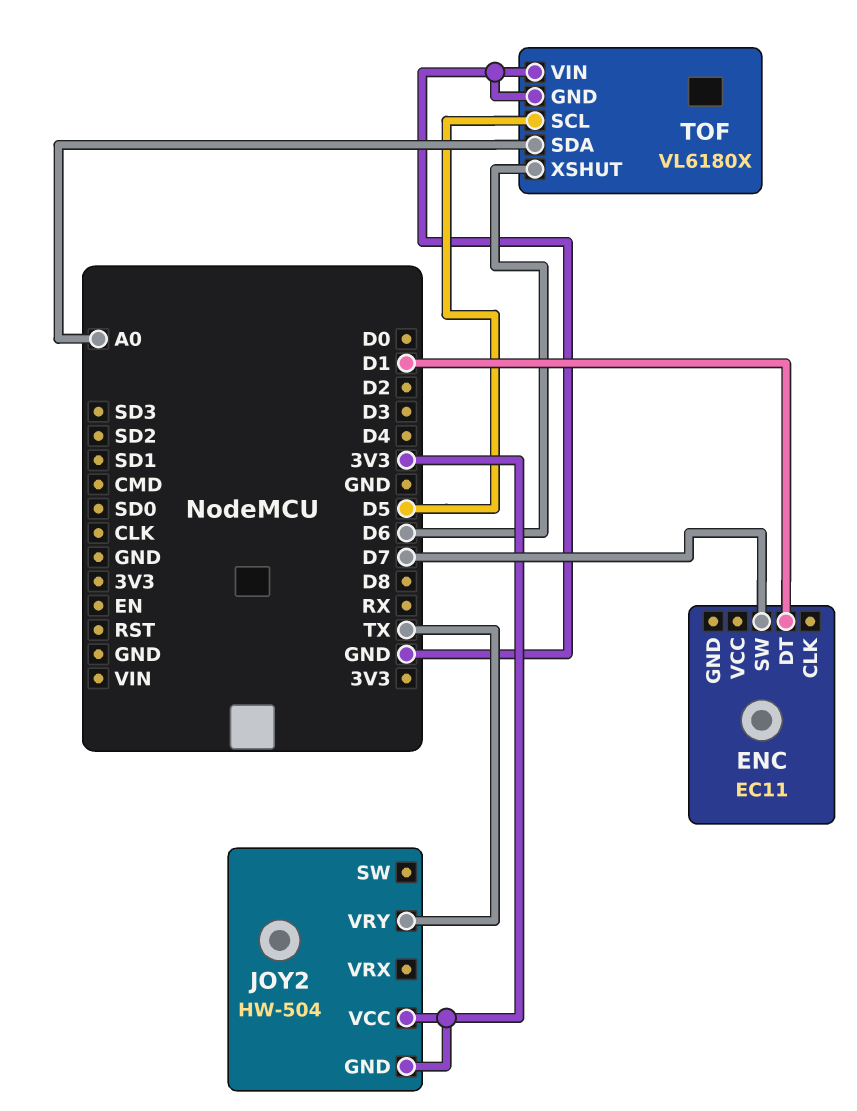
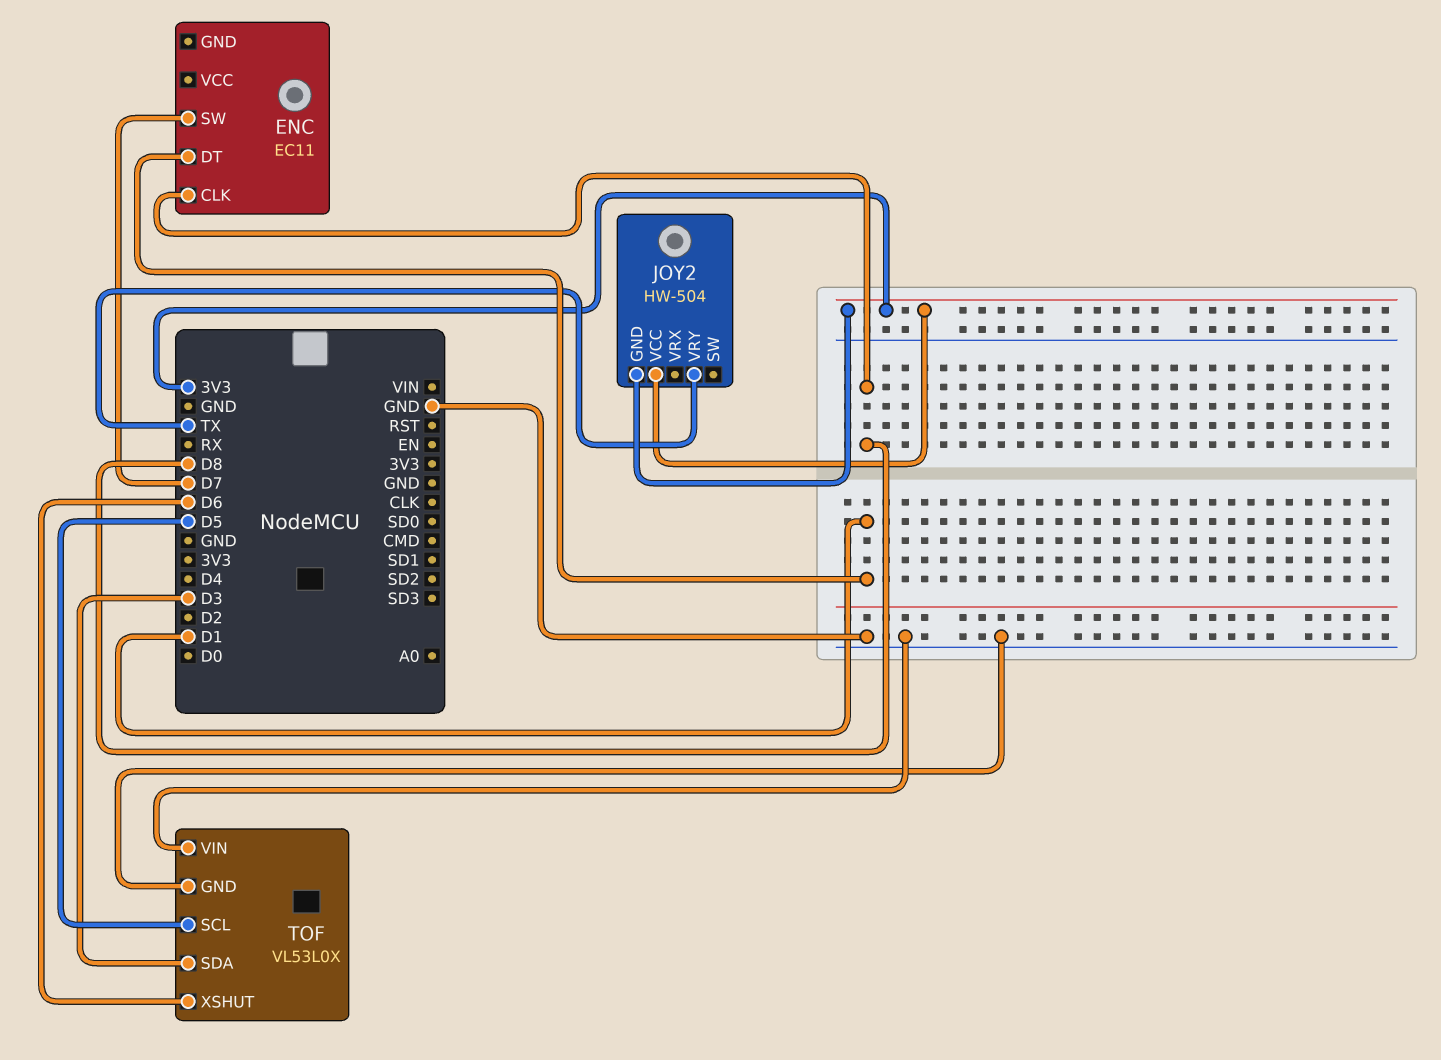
ENC pin CLK: none -> D8
TOF: VL6180X -> VL53L0X
TOF pin SDA: A0 -> D3

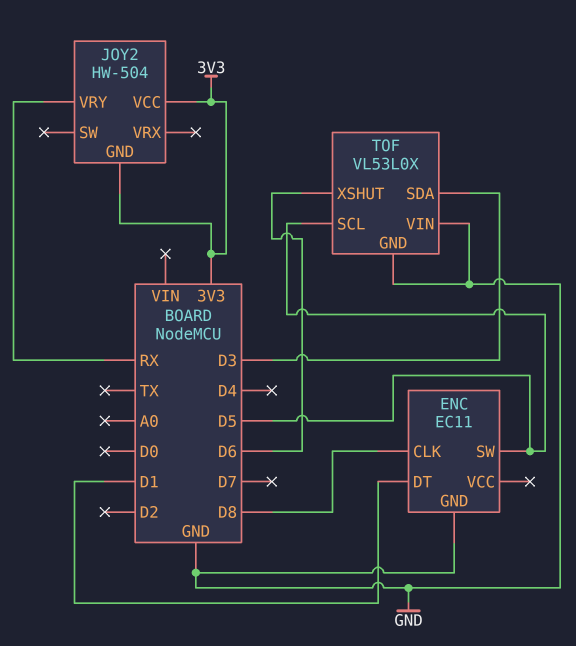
ENC pin GND: none -> GND
ENC pin SW: D7 -> D5
JOY2 pin VRY: TX -> RX

